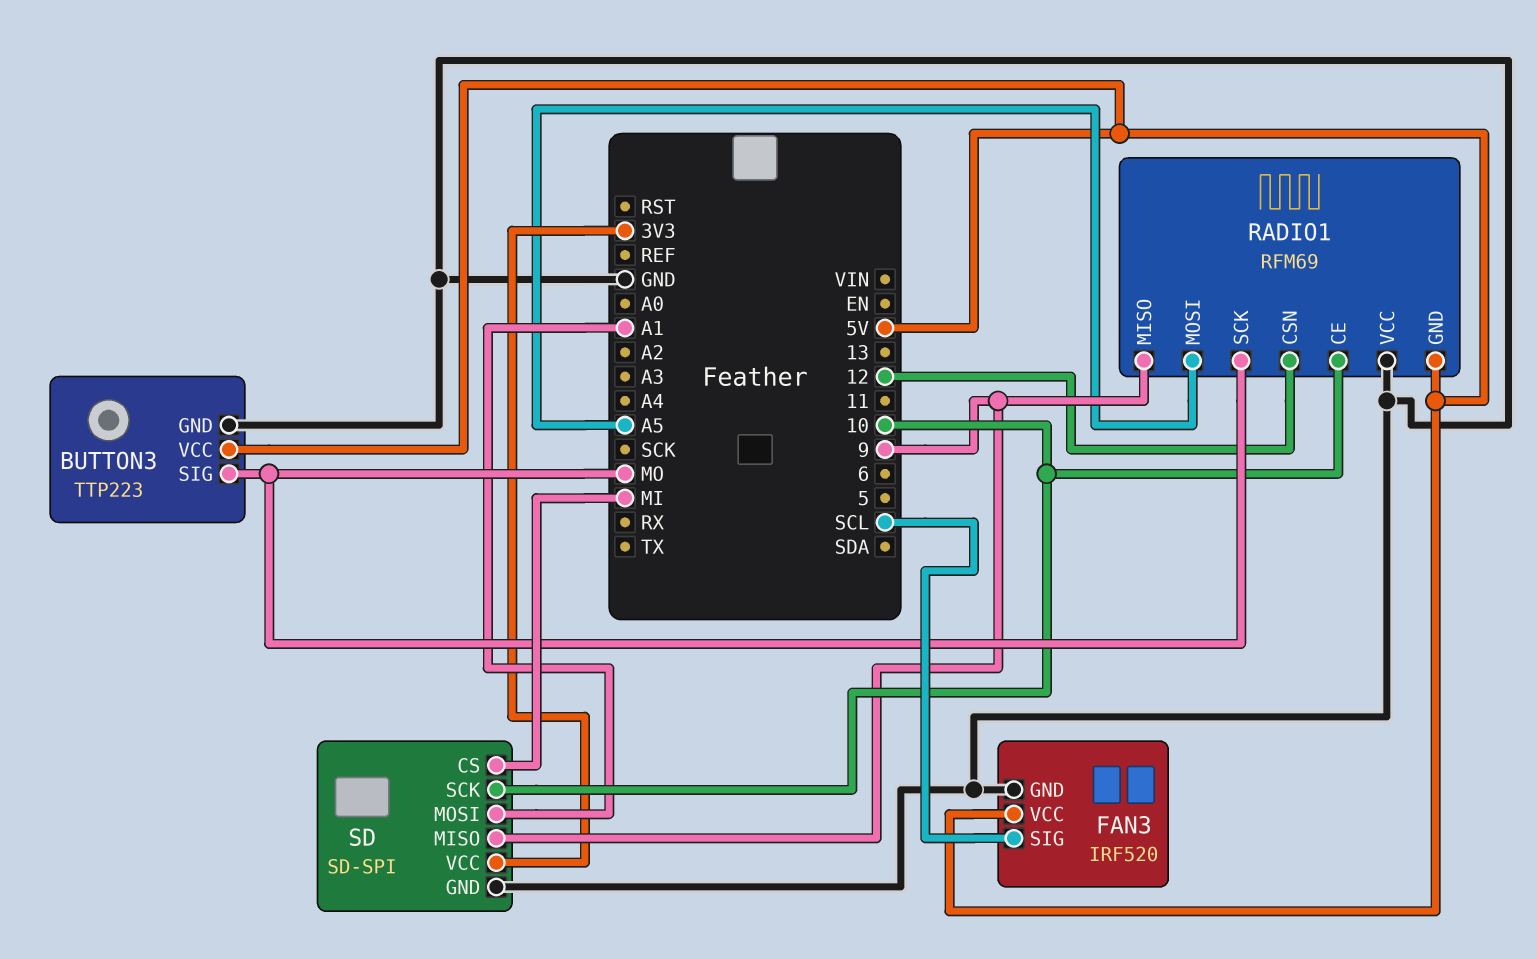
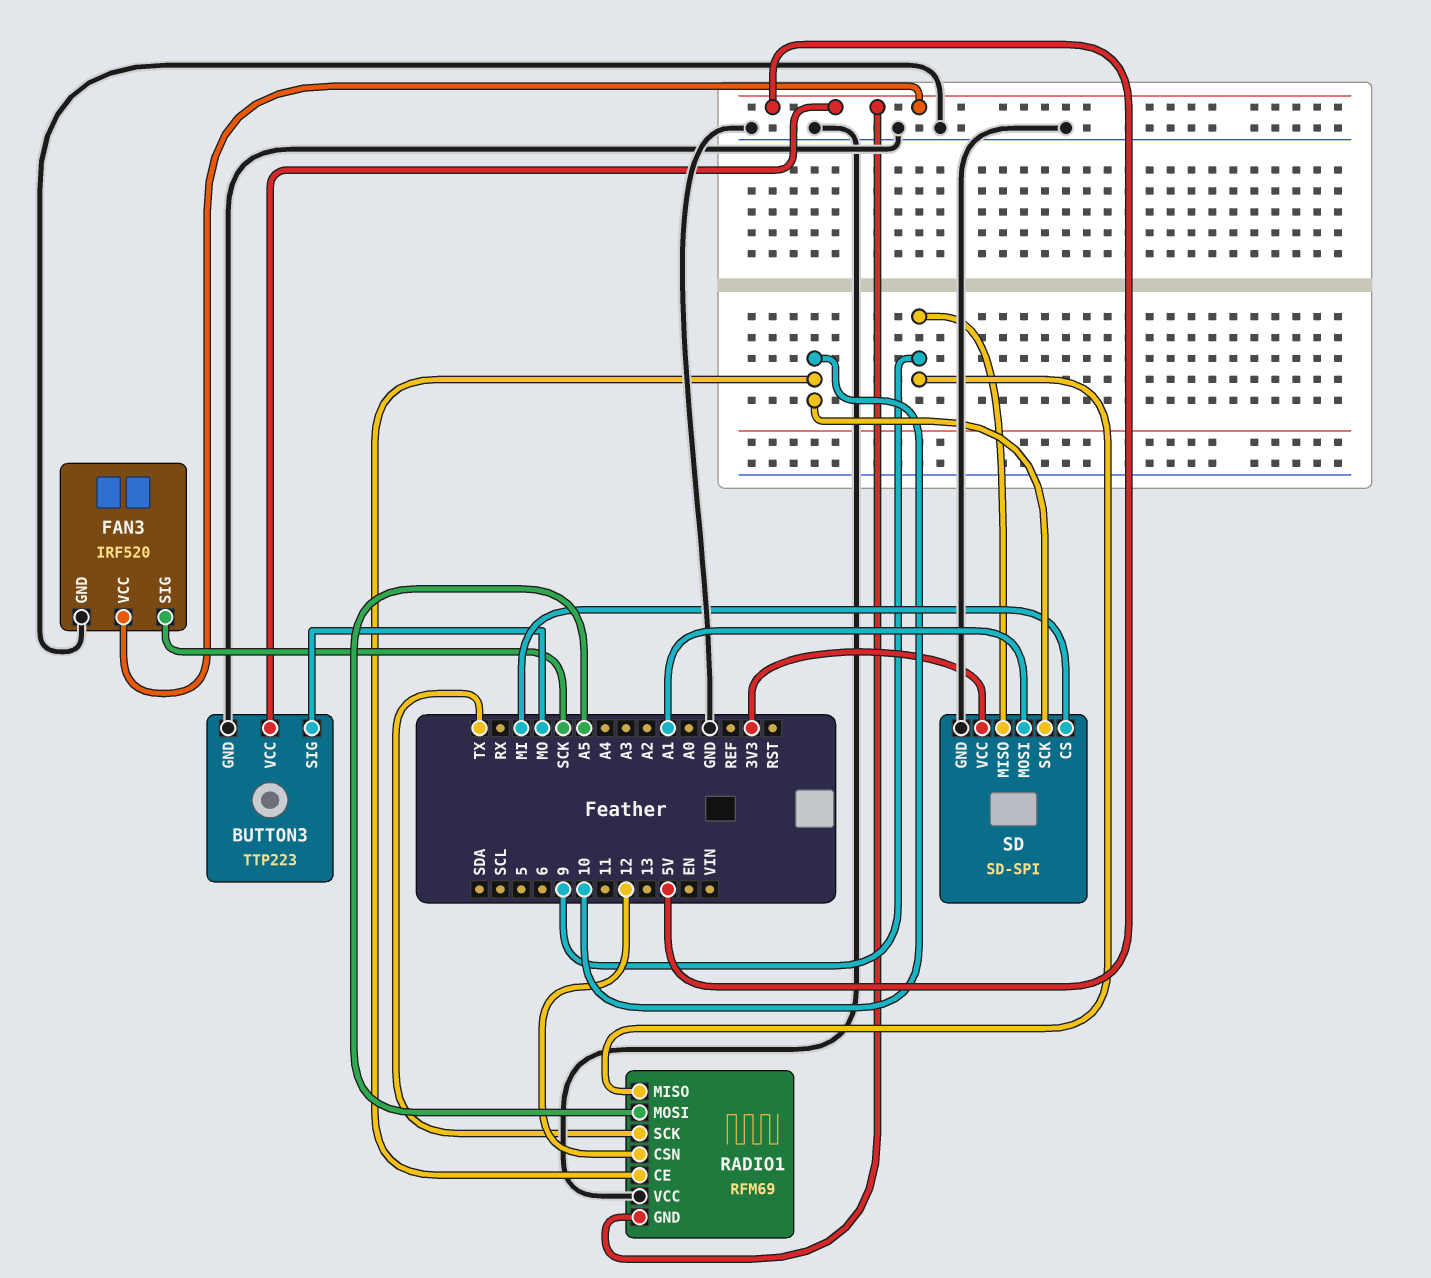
FAN3 pin SIG: SCL -> SCK
RADIO1 pin SCK: MO -> TX

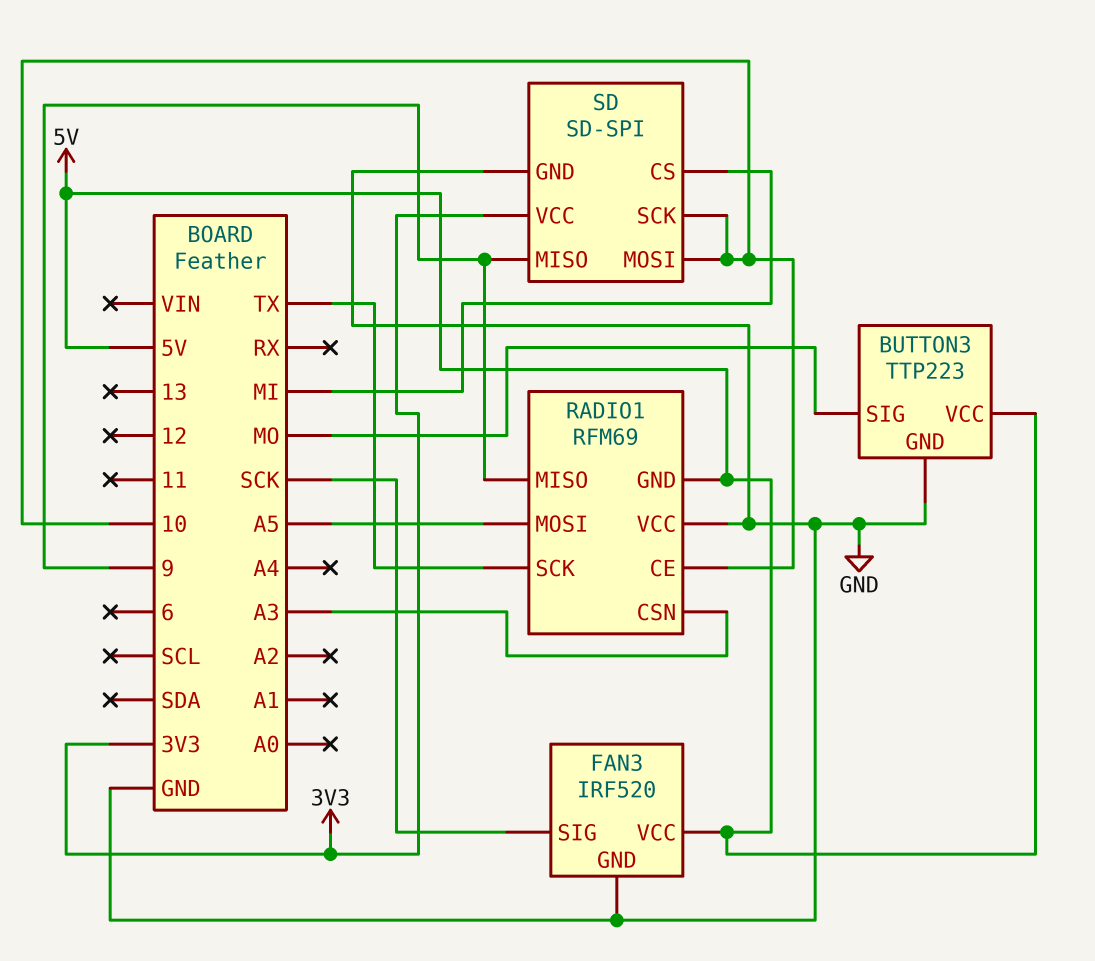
RADIO1 pin CSN: 12 -> A3
SD pin MOSI: A1 -> 10

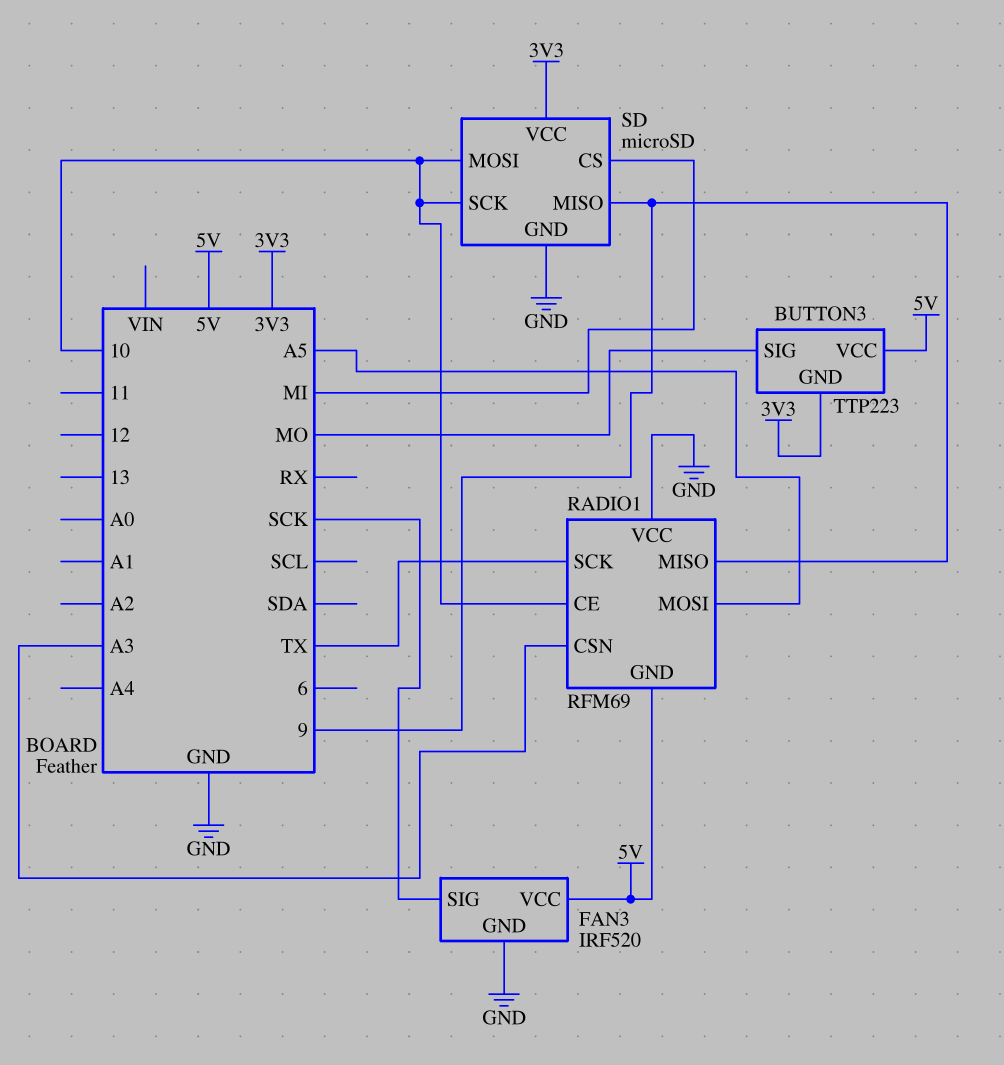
BUTTON3 pin GND: GND -> 3V3
SD: SD-SPI -> microSD

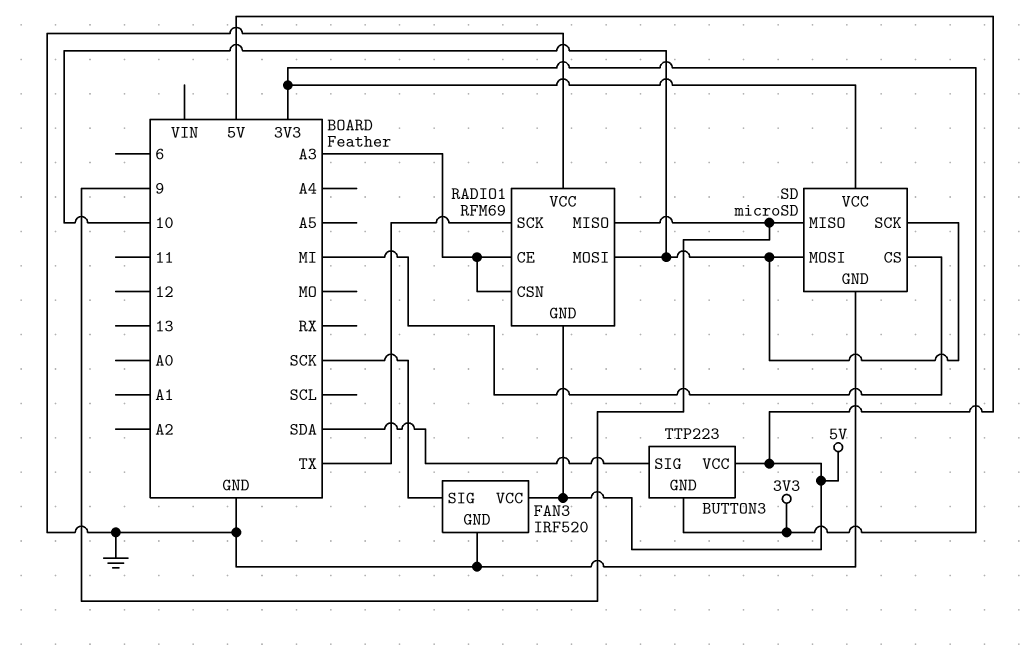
BUTTON3 pin SIG: MO -> SDA
RADIO1 pin CE: 10 -> A3
RADIO1 pin MOSI: A5 -> 10

